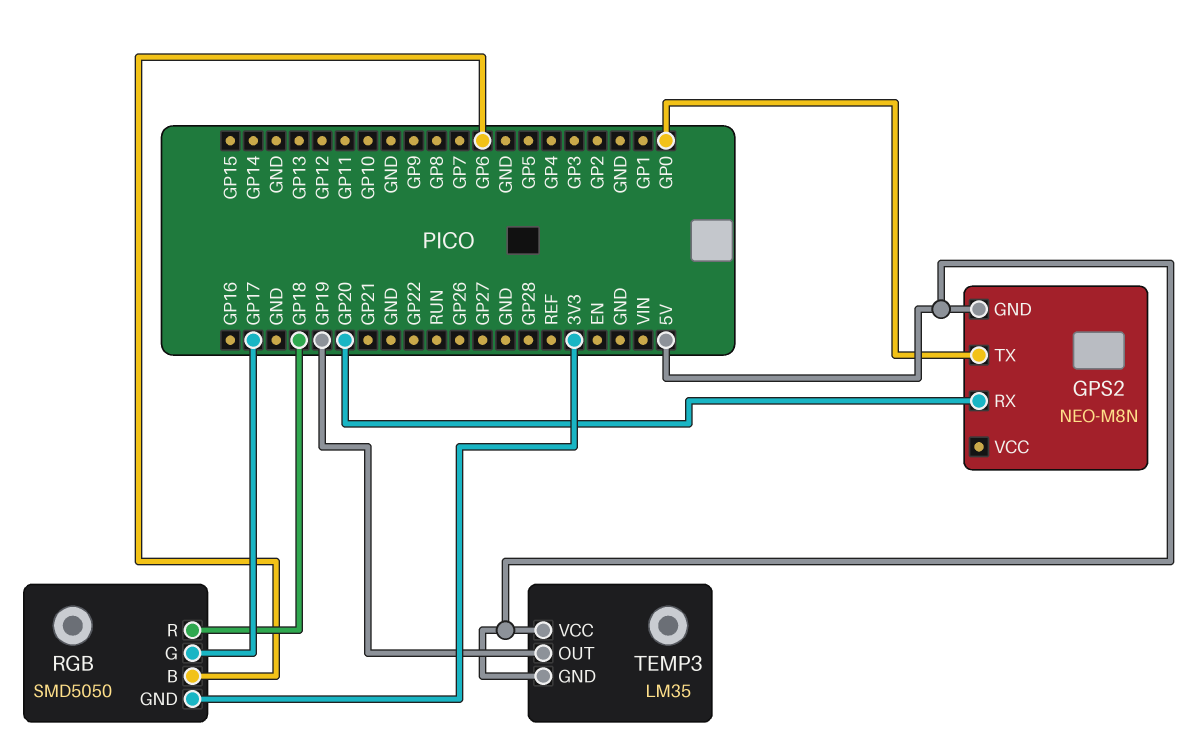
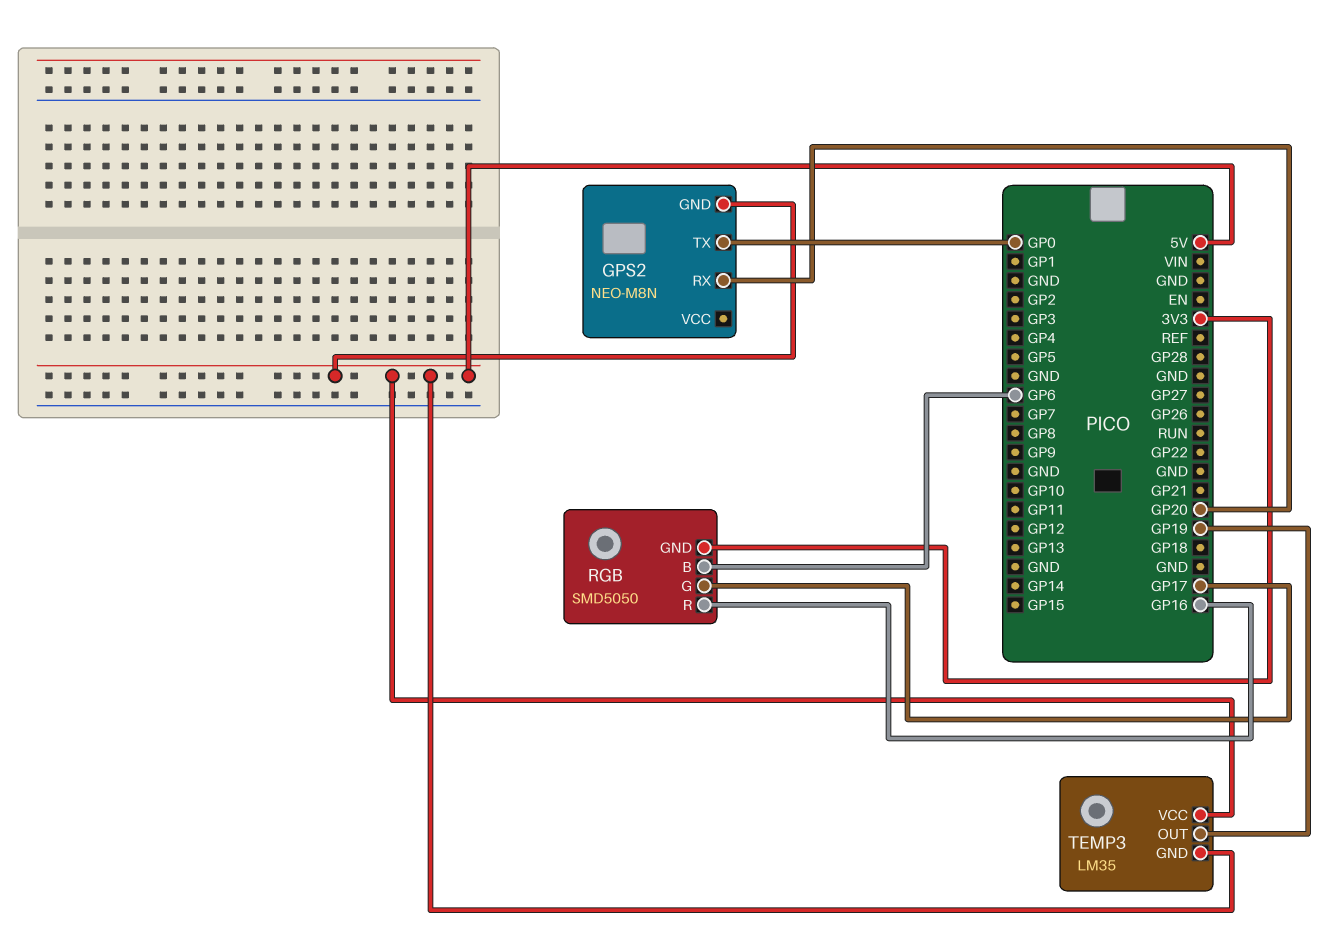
RGB pin R: GP18 -> GP16

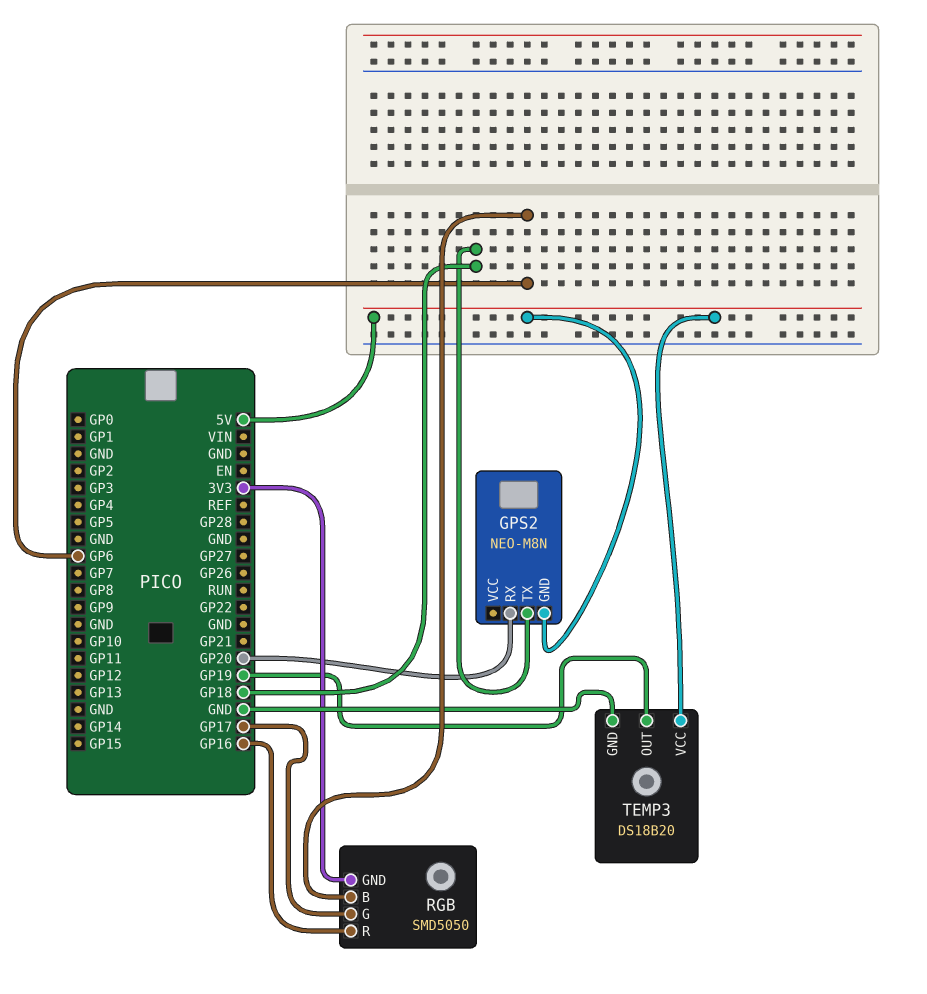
GPS2 pin TX: GP0 -> GP18
TEMP3: LM35 -> DS18B20
TEMP3 pin GND: 5V -> GND

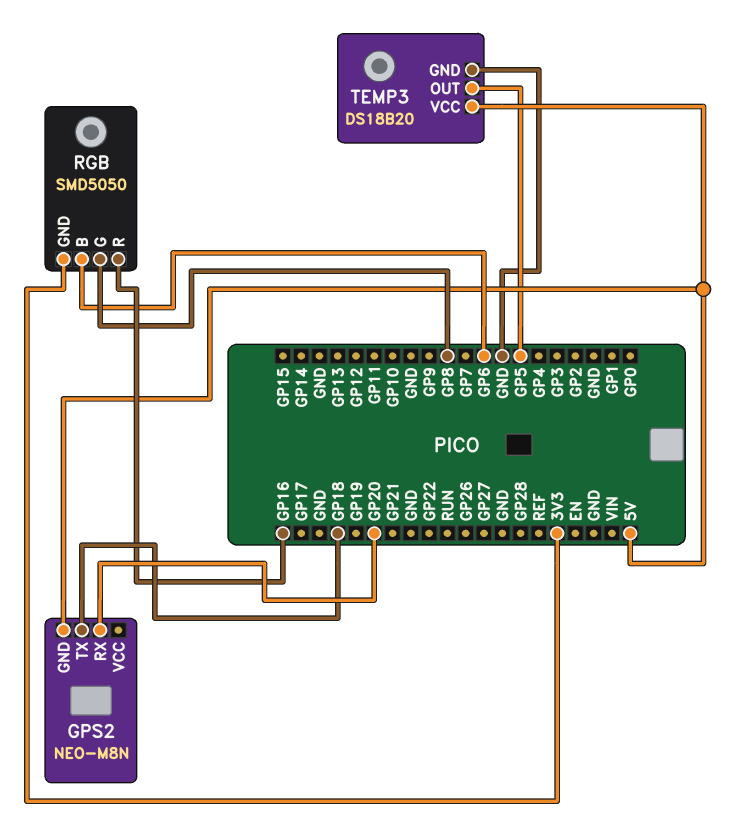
RGB pin G: GP17 -> GP8
TEMP3 pin OUT: GP19 -> GP5

